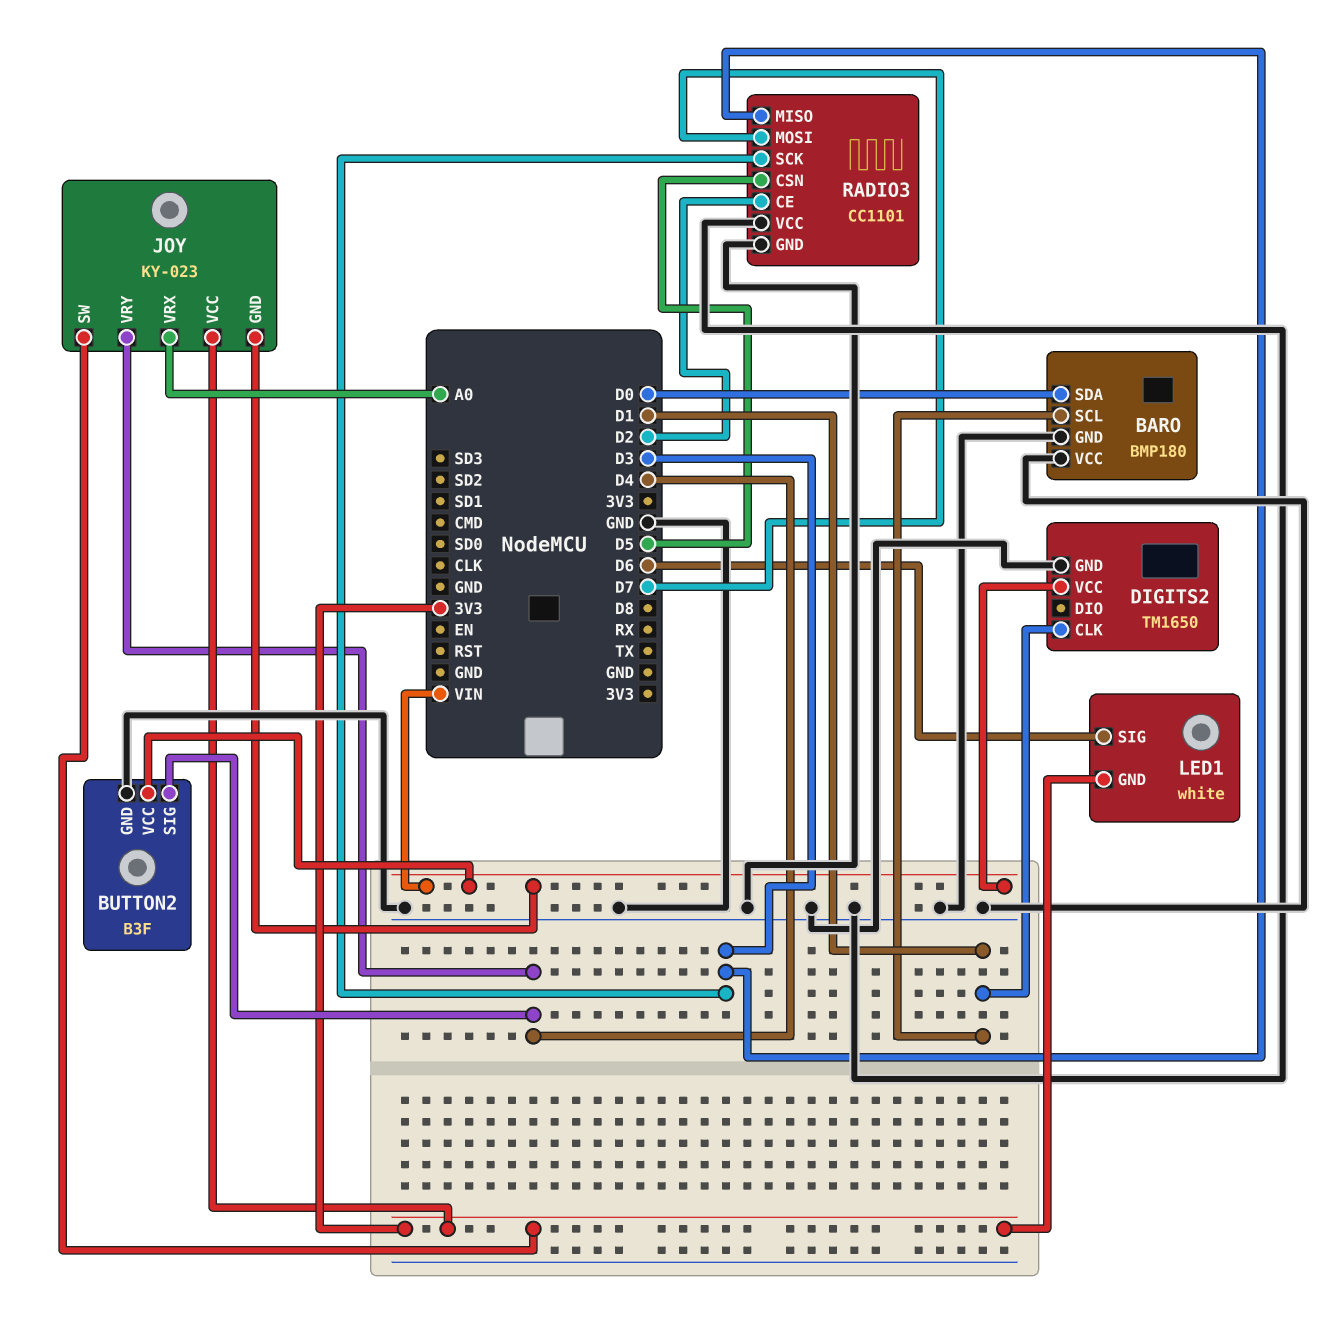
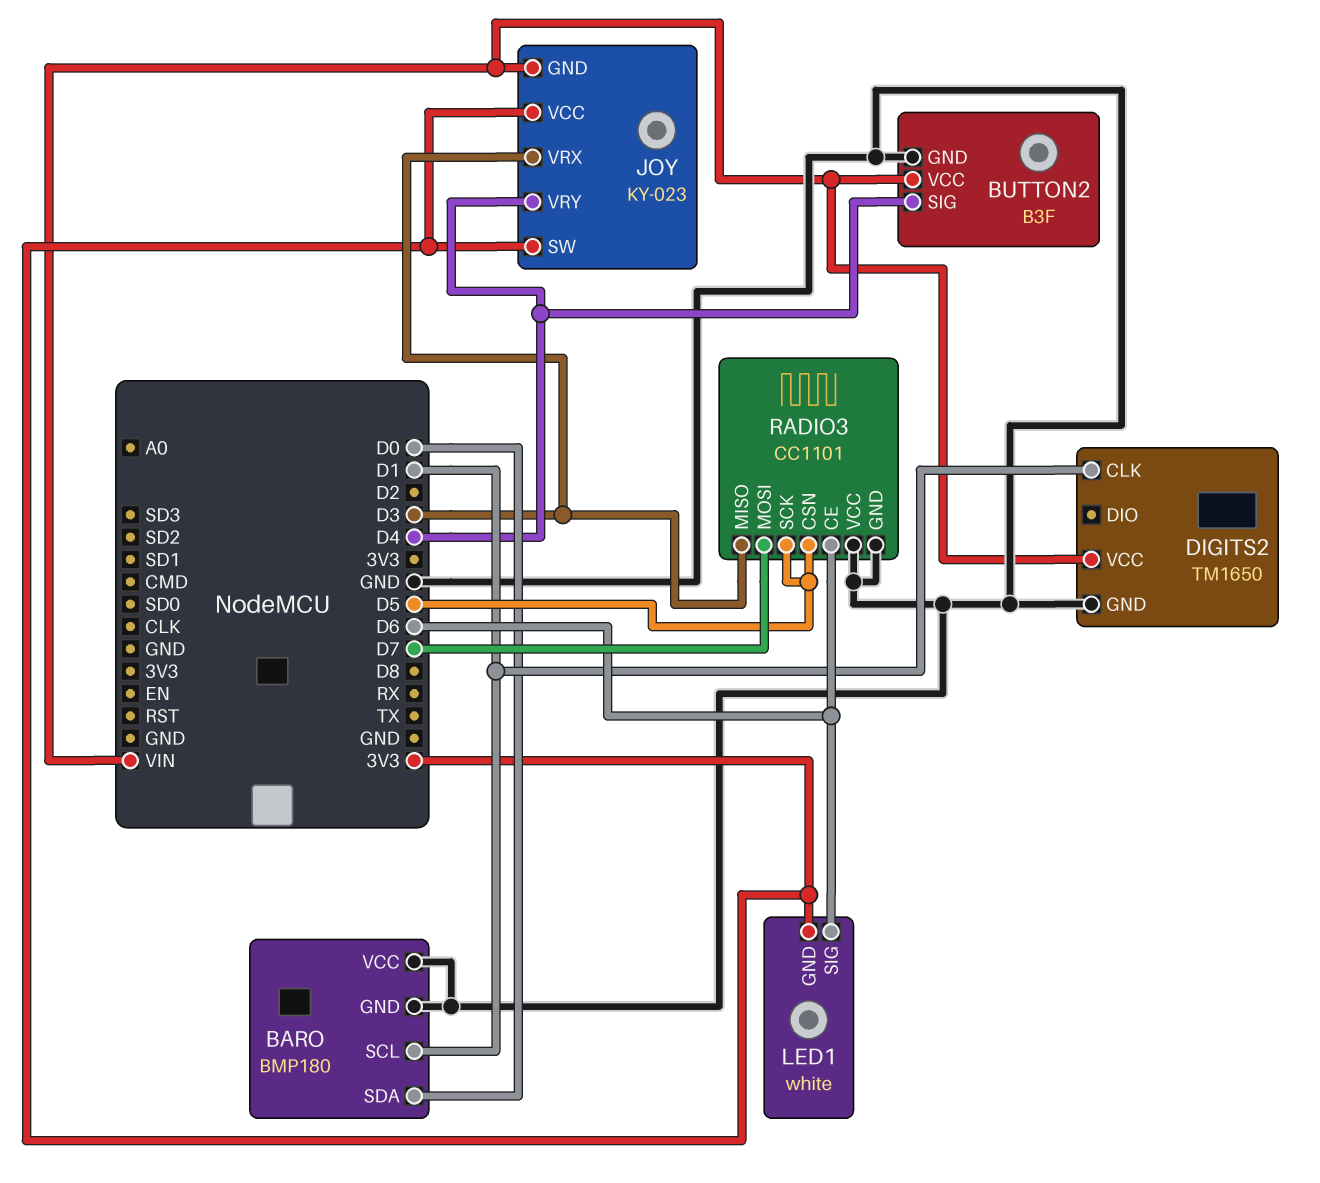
JOY pin VRX: A0 -> D3
RADIO3 pin CE: D2 -> D6
RADIO3 pin SCK: D3 -> D5

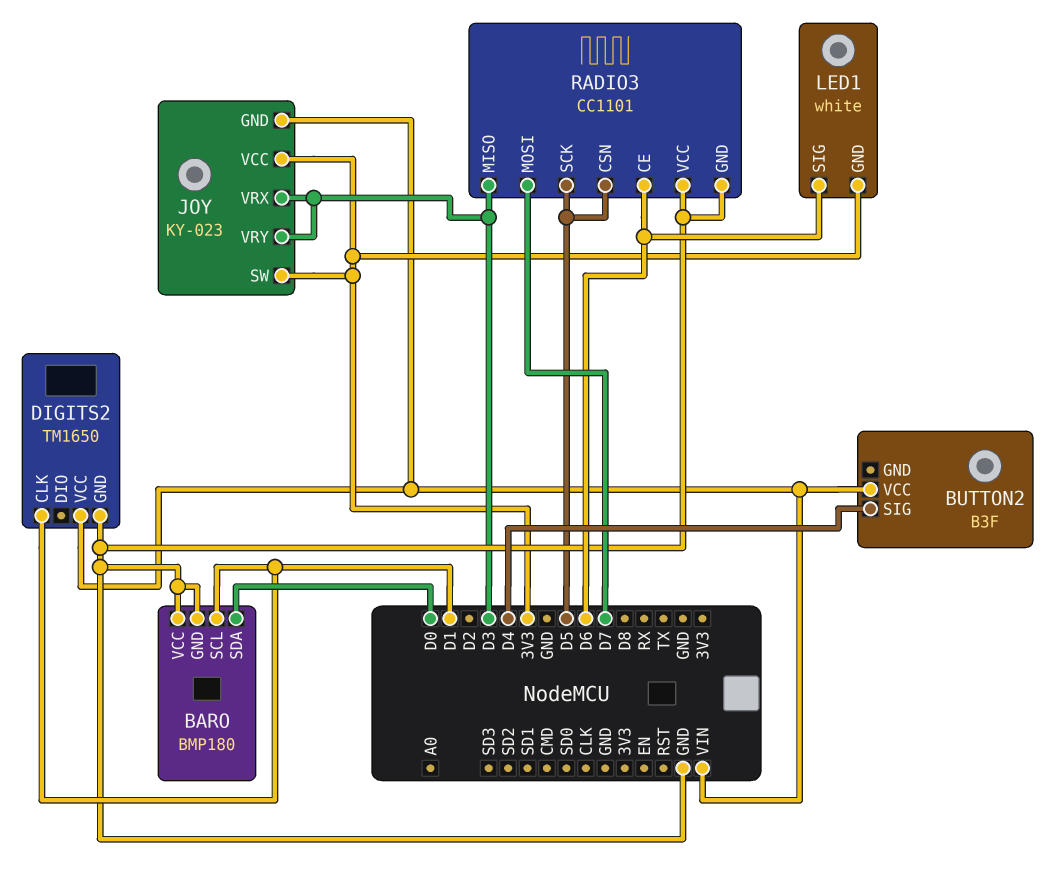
BUTTON2 pin GND: GND -> none
JOY pin VRY: D4 -> D3

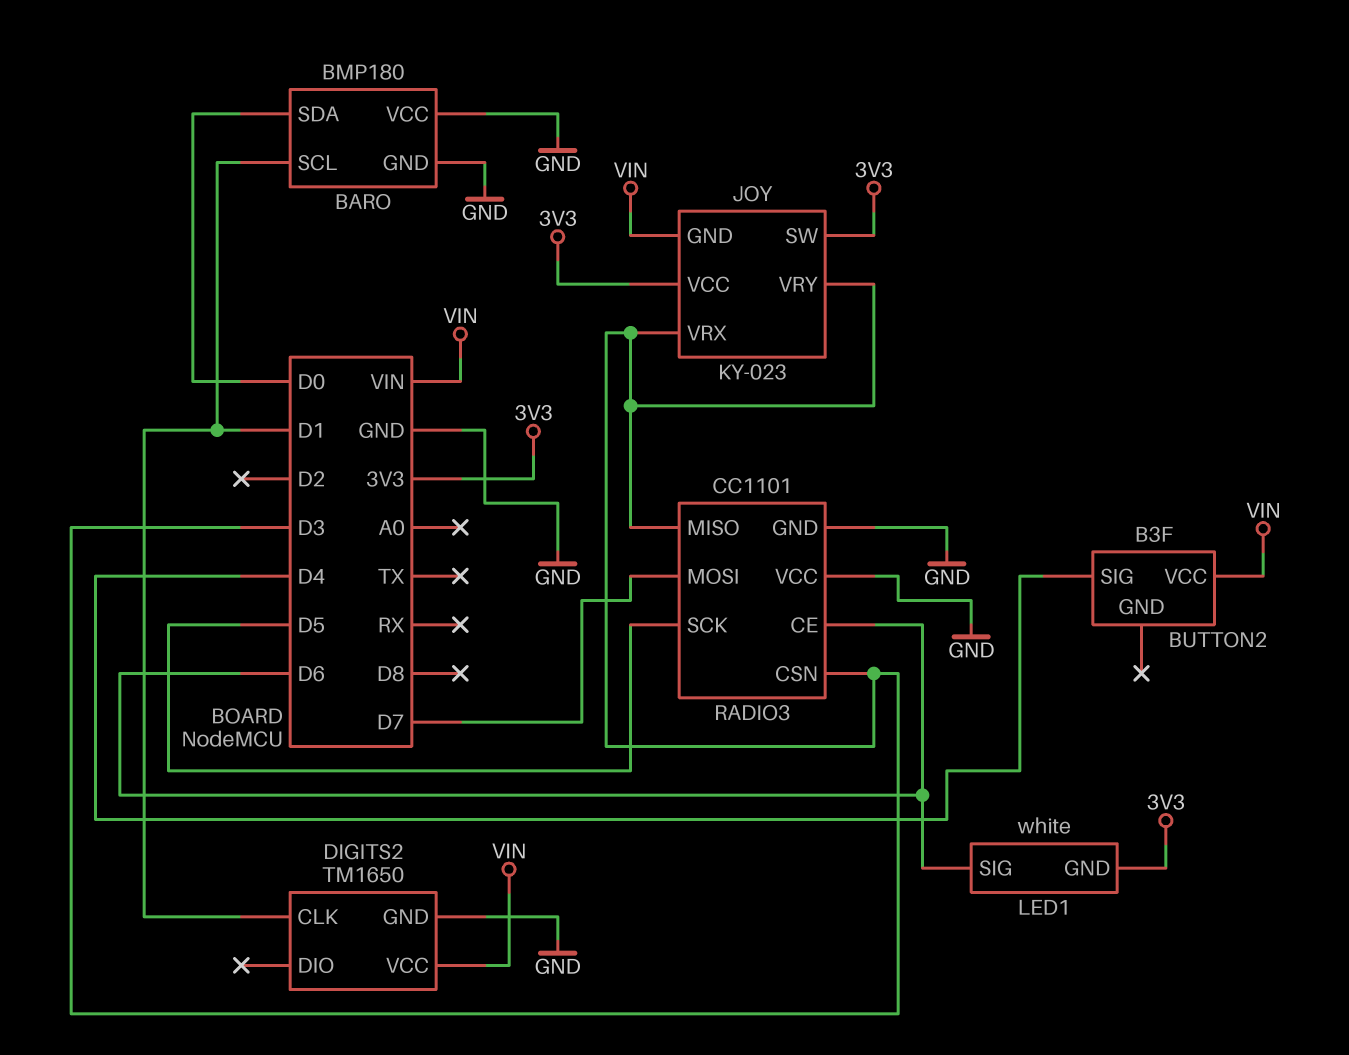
RADIO3 pin CSN: D5 -> D3

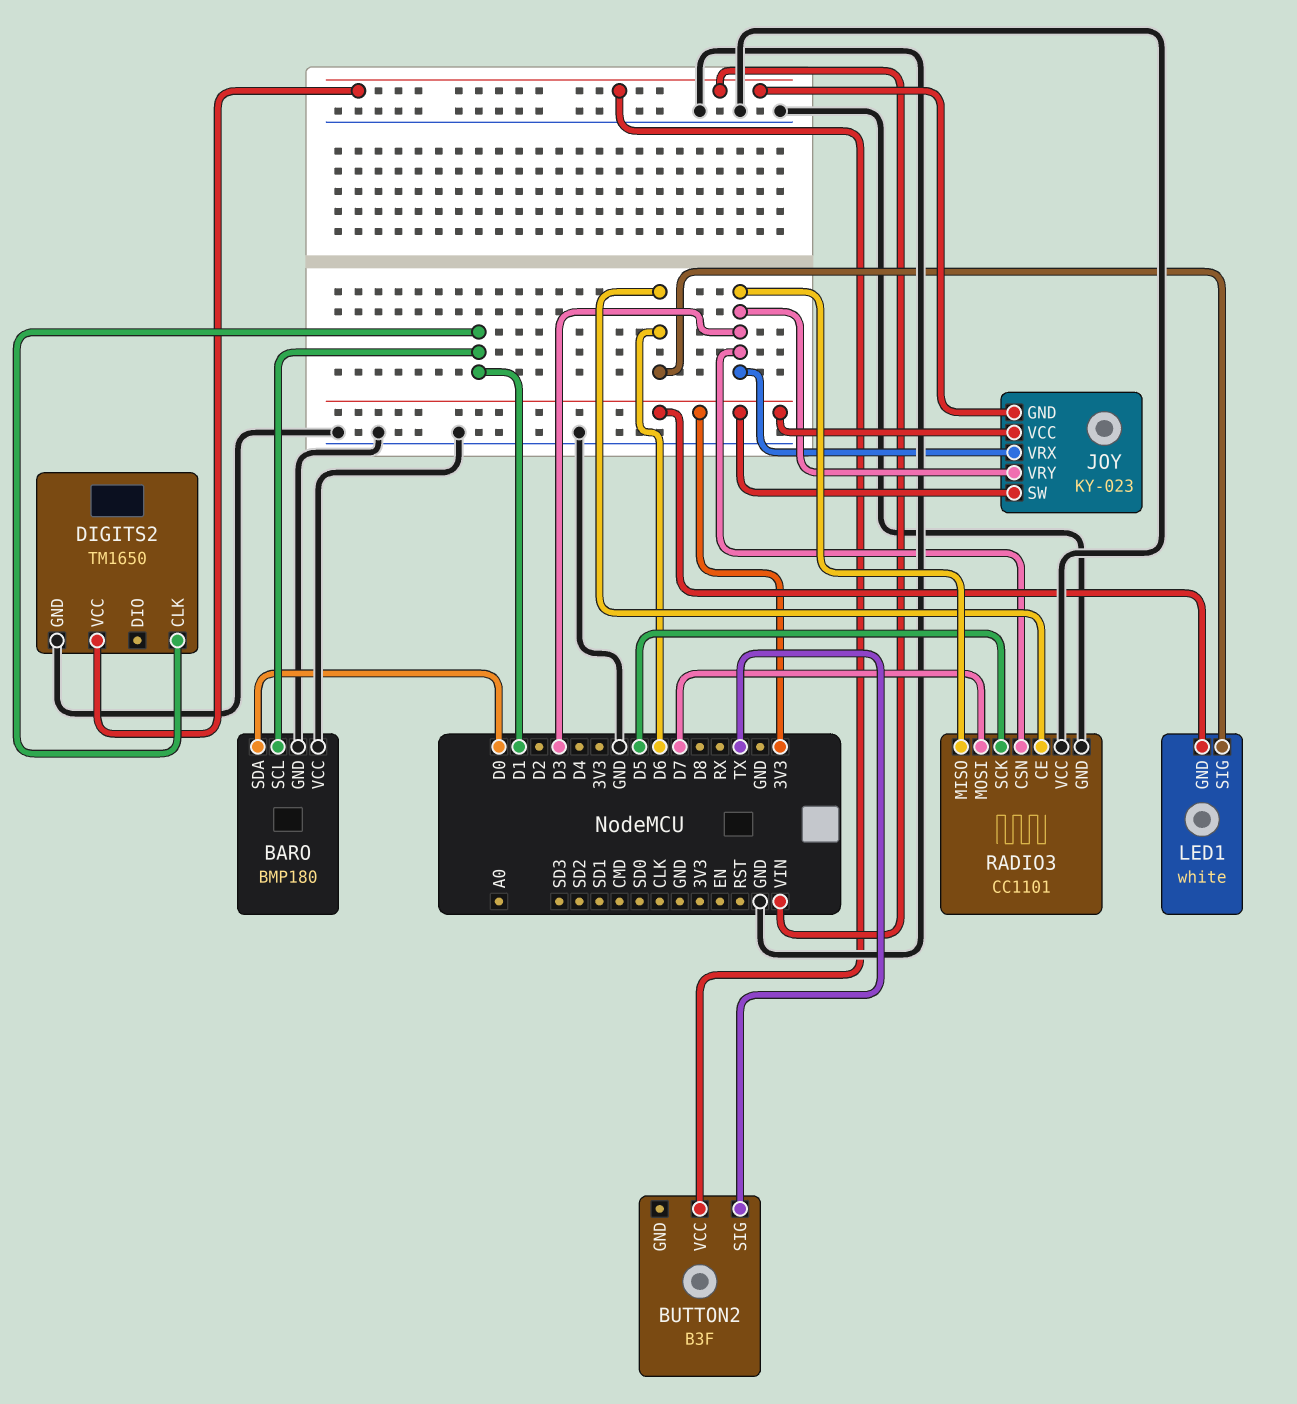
BUTTON2 pin SIG: D4 -> TX

